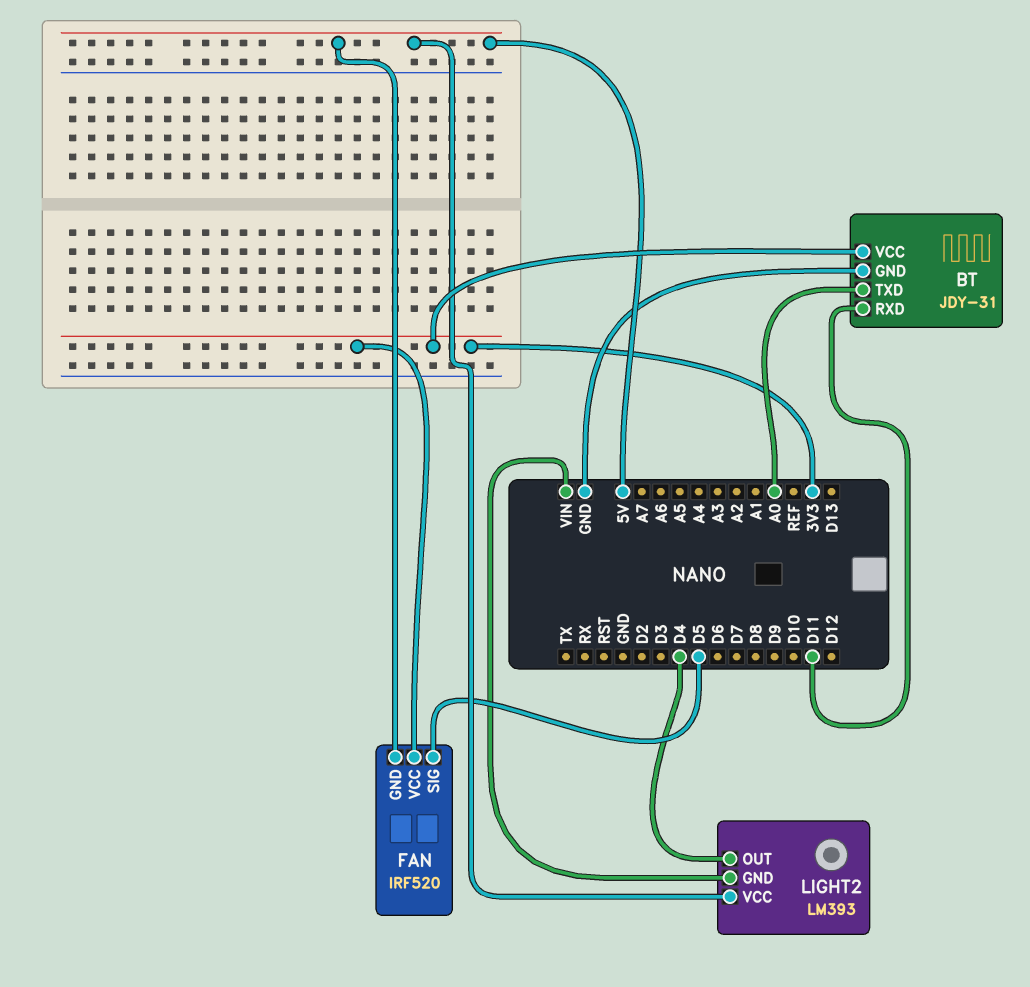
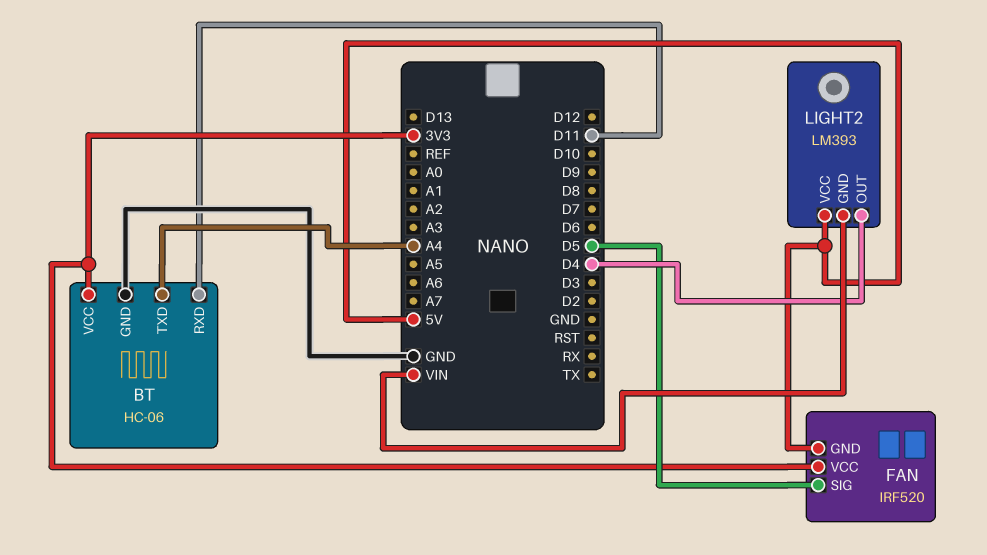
BT: JDY-31 -> HC-06
BT pin TXD: A0 -> A4

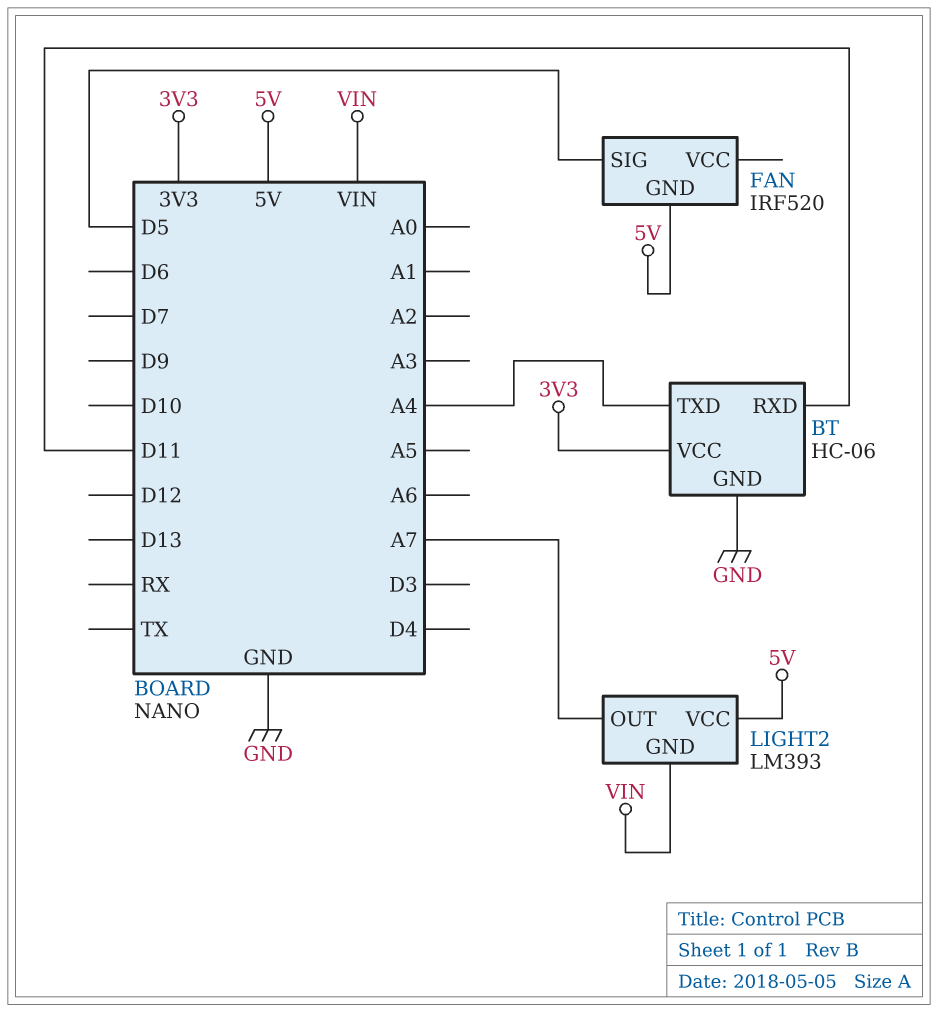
FAN pin VCC: 3V3 -> none
LIGHT2 pin OUT: D4 -> A7

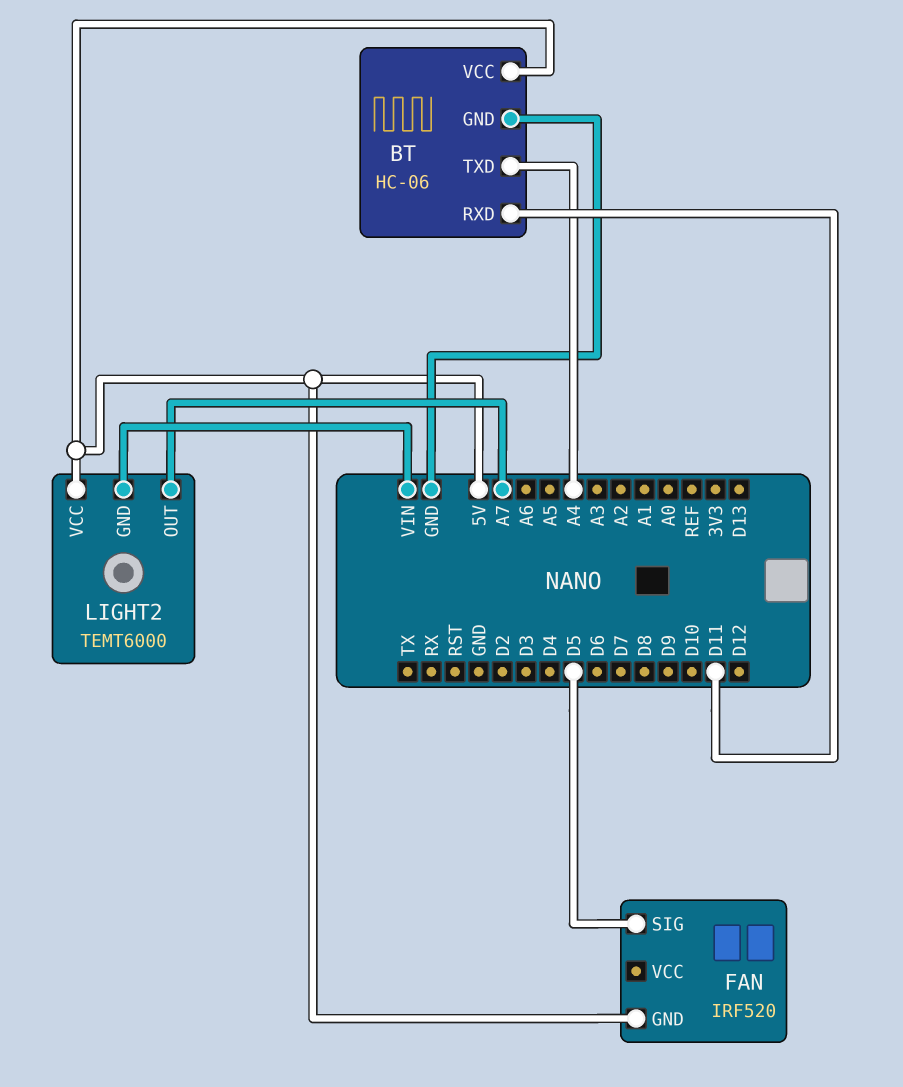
BT pin VCC: 3V3 -> 5V
LIGHT2: LM393 -> TEMT6000

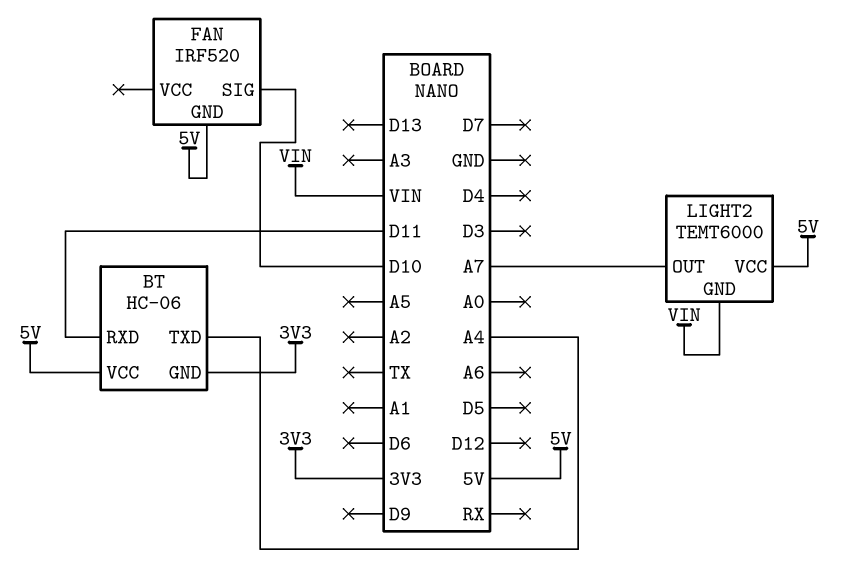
BT pin GND: GND -> 3V3
FAN pin SIG: D5 -> D10

